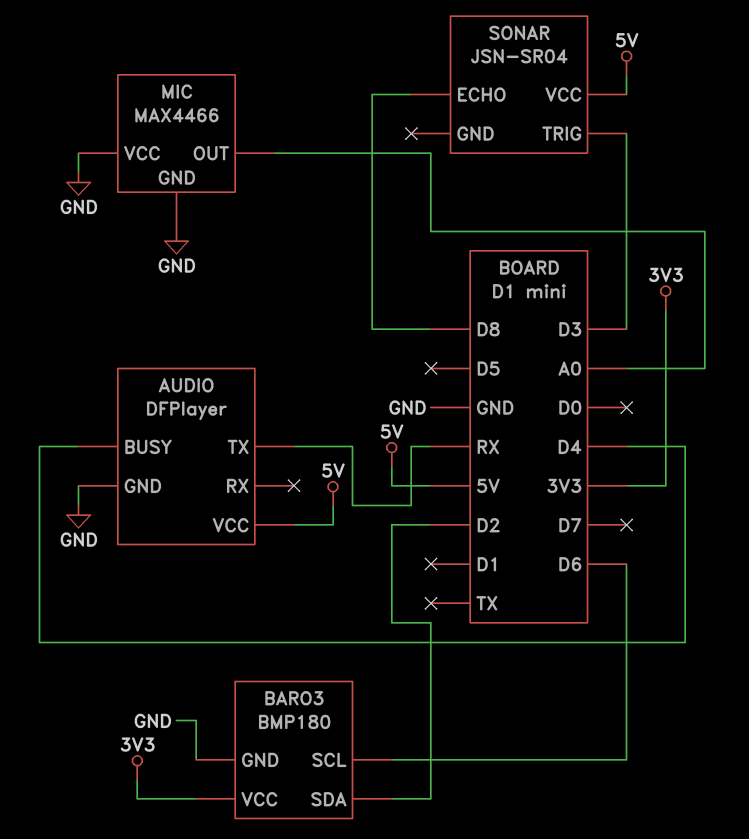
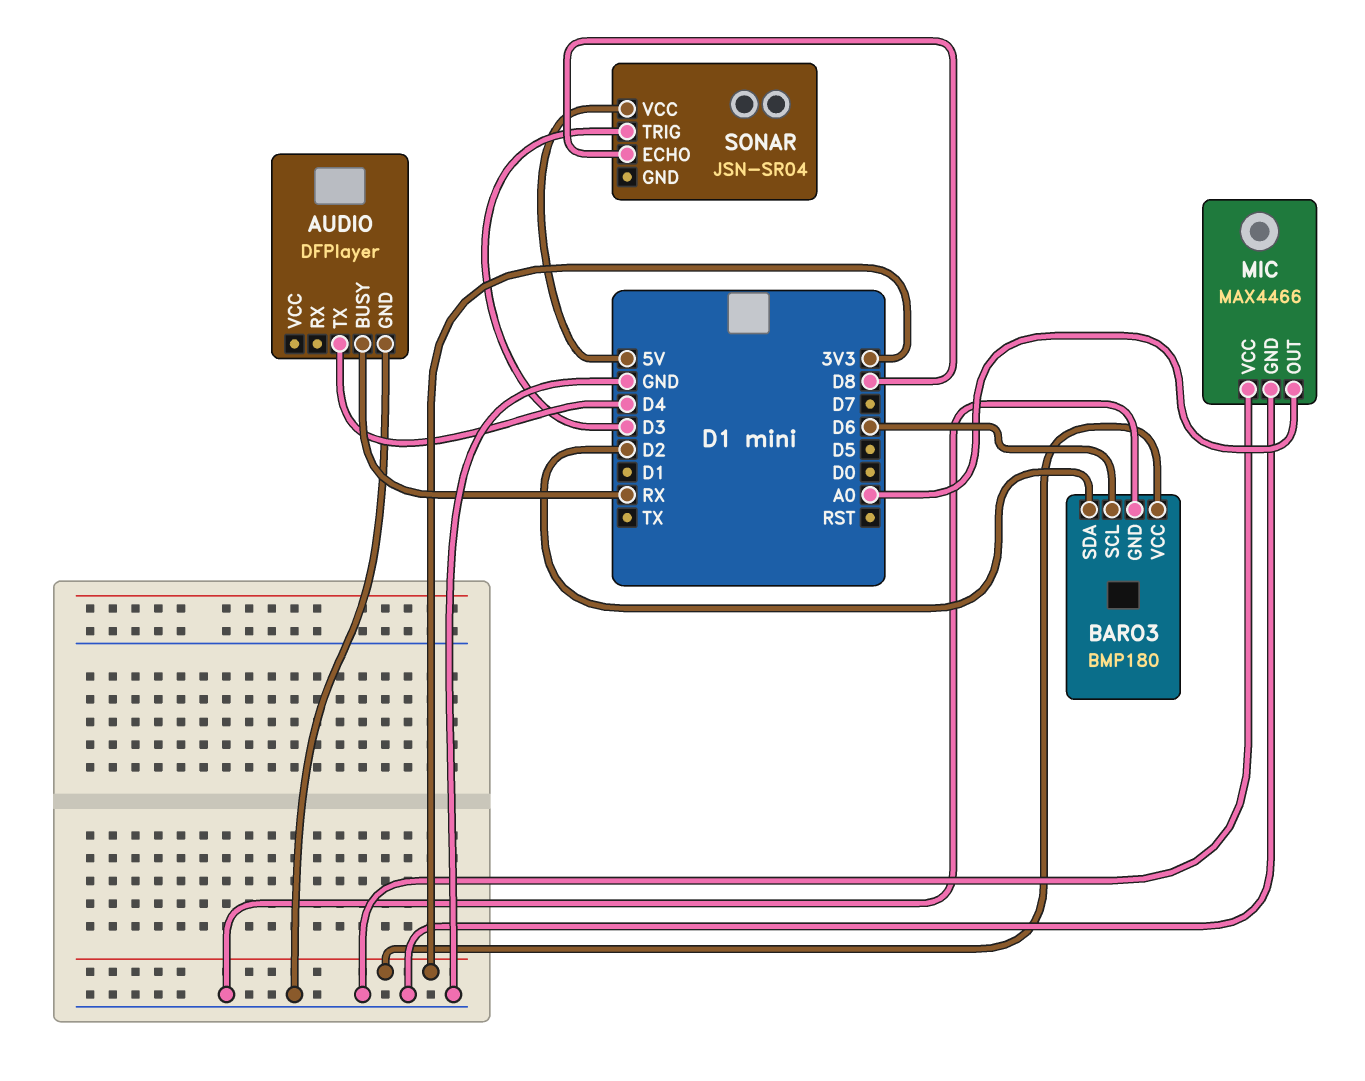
AUDIO pin BUSY: D4 -> RX
AUDIO pin TX: RX -> D4
AUDIO pin VCC: 5V -> none

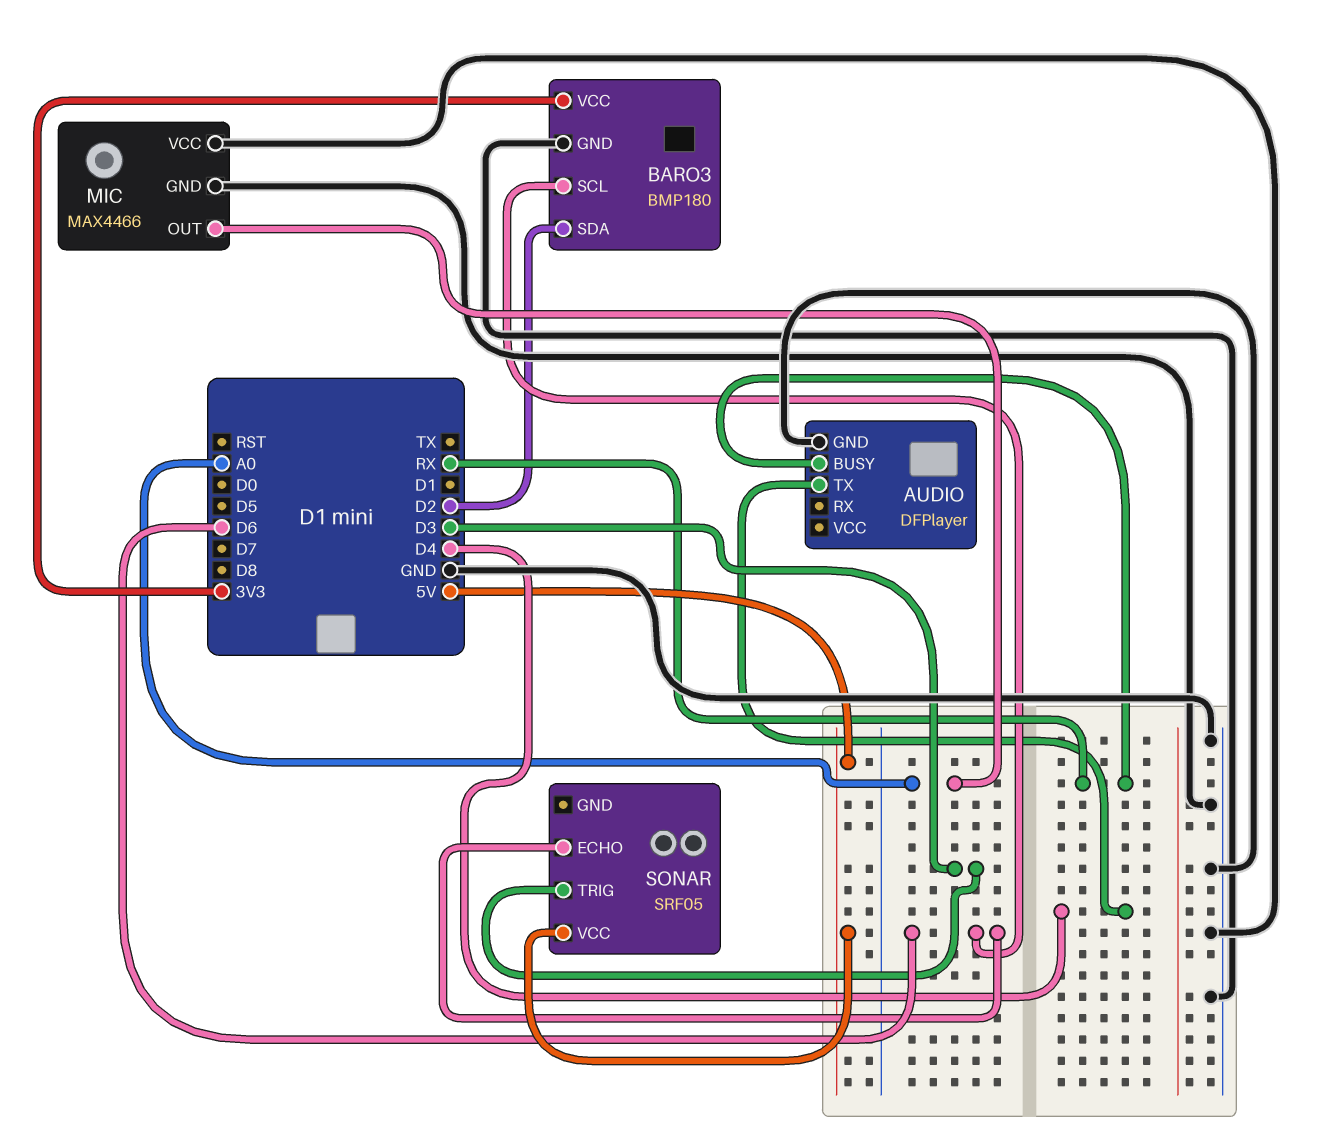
SONAR: JSN-SR04 -> SRF05
SONAR pin ECHO: D8 -> D6

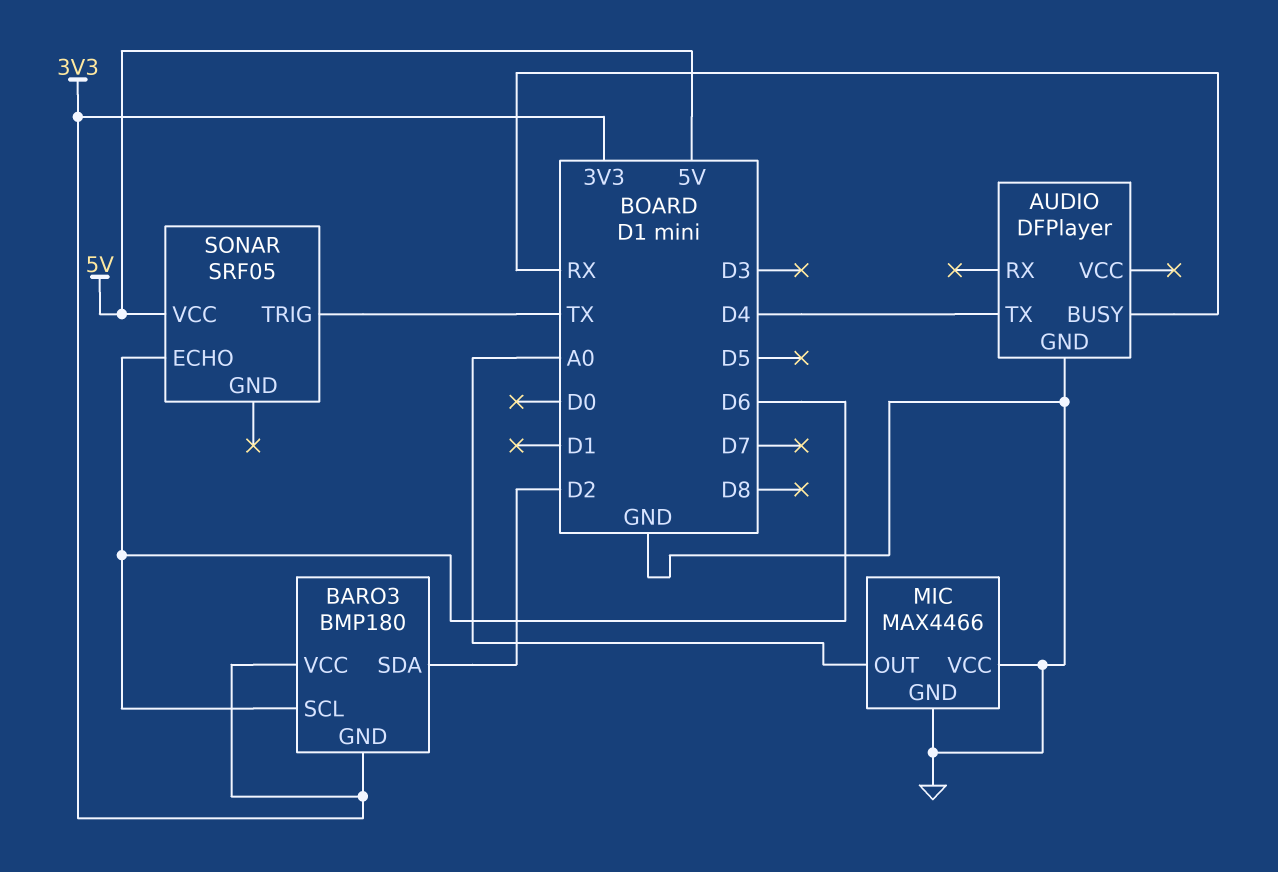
BARO3 pin GND: GND -> 3V3
SONAR pin TRIG: D3 -> TX

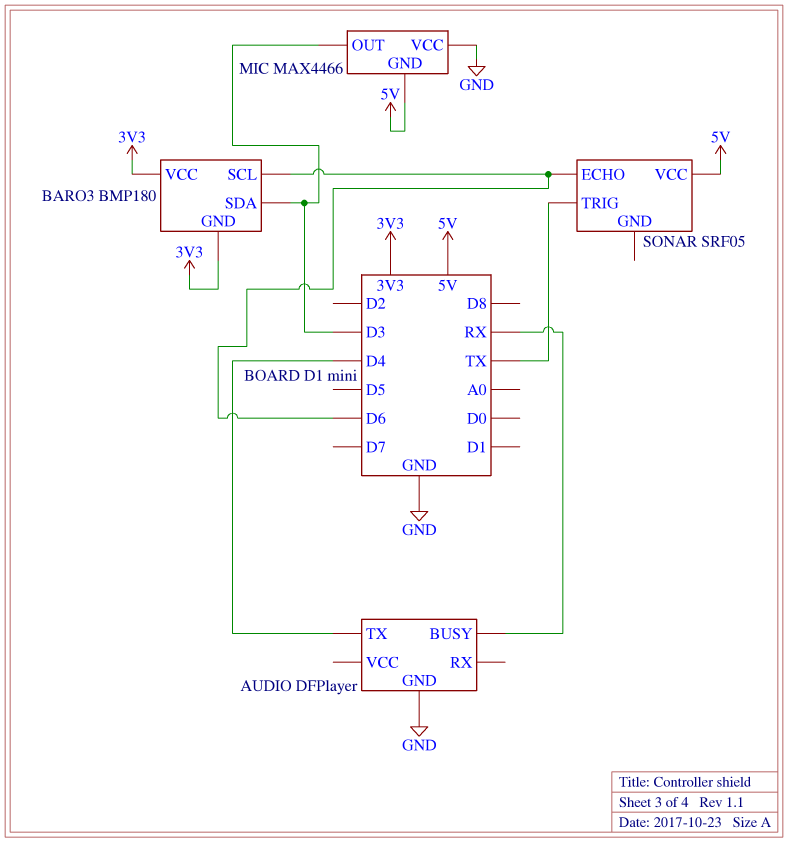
BARO3 pin SDA: D2 -> D3
MIC pin GND: GND -> 5V
MIC pin OUT: A0 -> D3

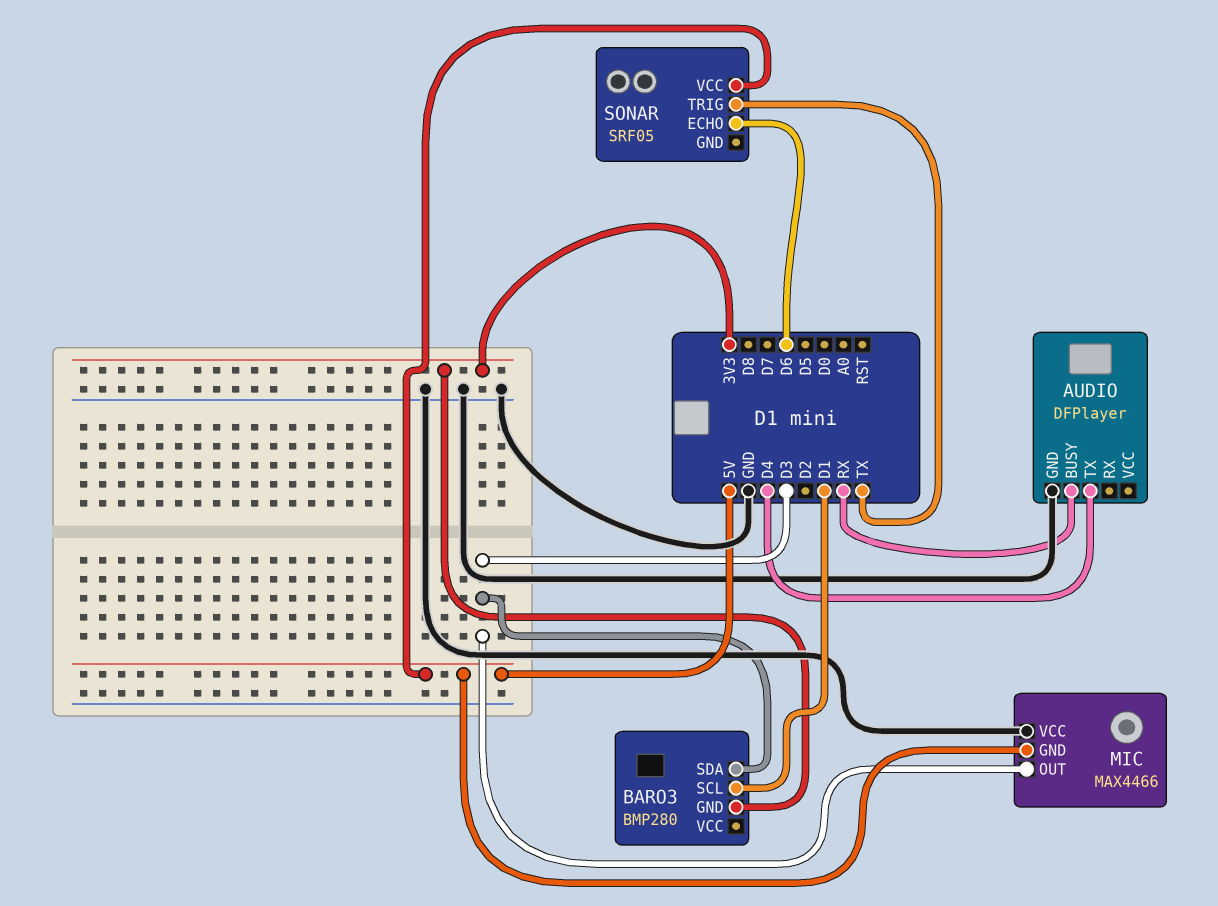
BARO3: BMP180 -> BMP280
BARO3 pin SCL: D6 -> D1
BARO3 pin VCC: 3V3 -> none

